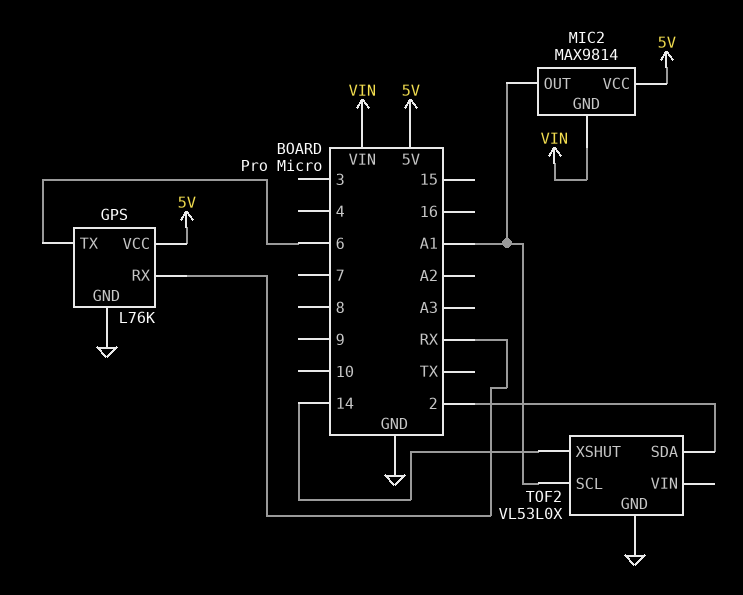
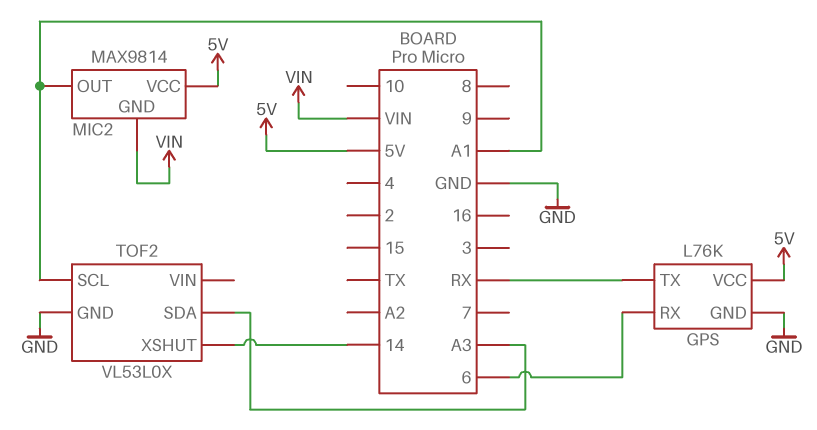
GPS pin RX: RX -> 6
GPS pin TX: 6 -> RX
TOF2 pin SDA: 2 -> A3

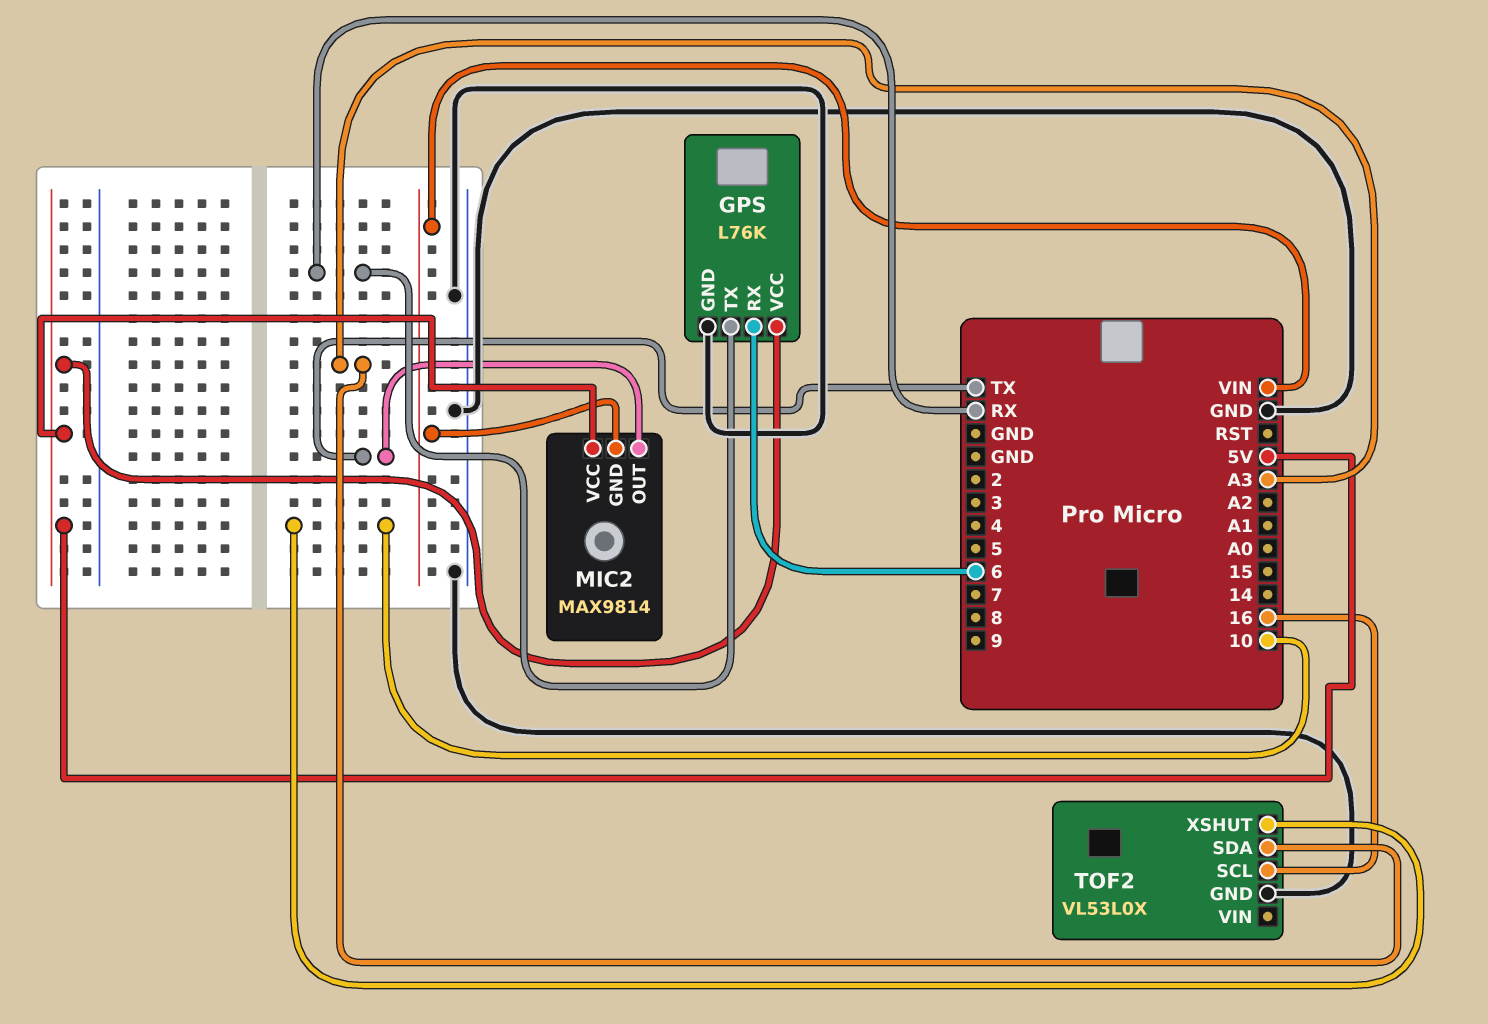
MIC2 pin OUT: A1 -> TX
TOF2 pin SCL: A1 -> 16
TOF2 pin XSHUT: 14 -> 10

